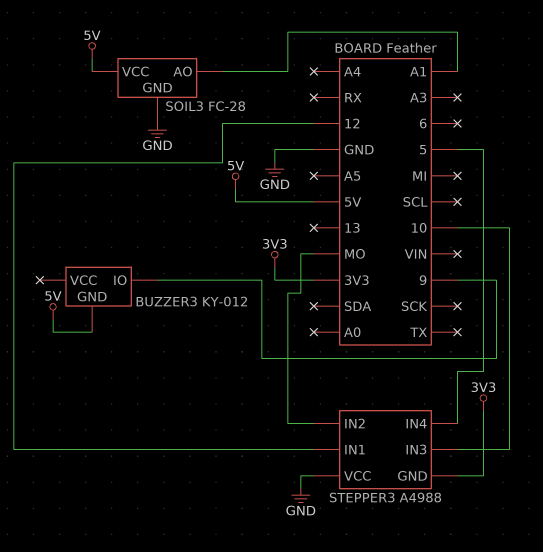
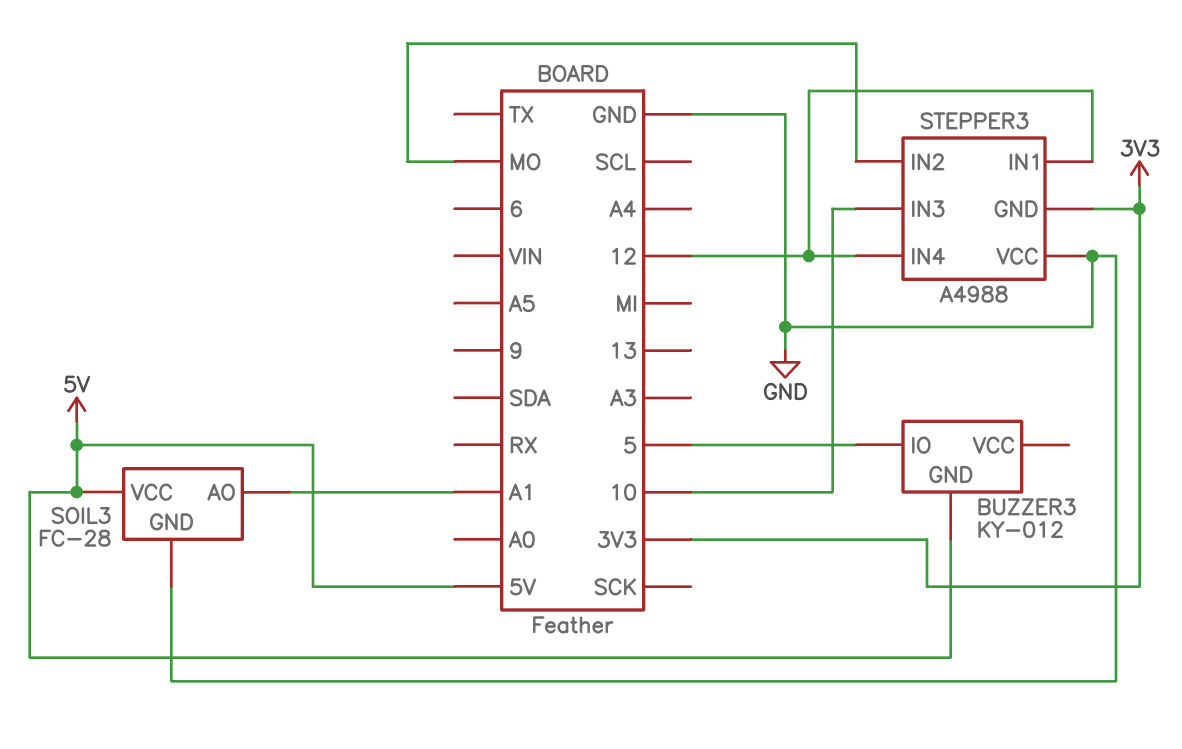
BUZZER3 pin IO: 9 -> 5
STEPPER3 pin IN4: 5 -> 12

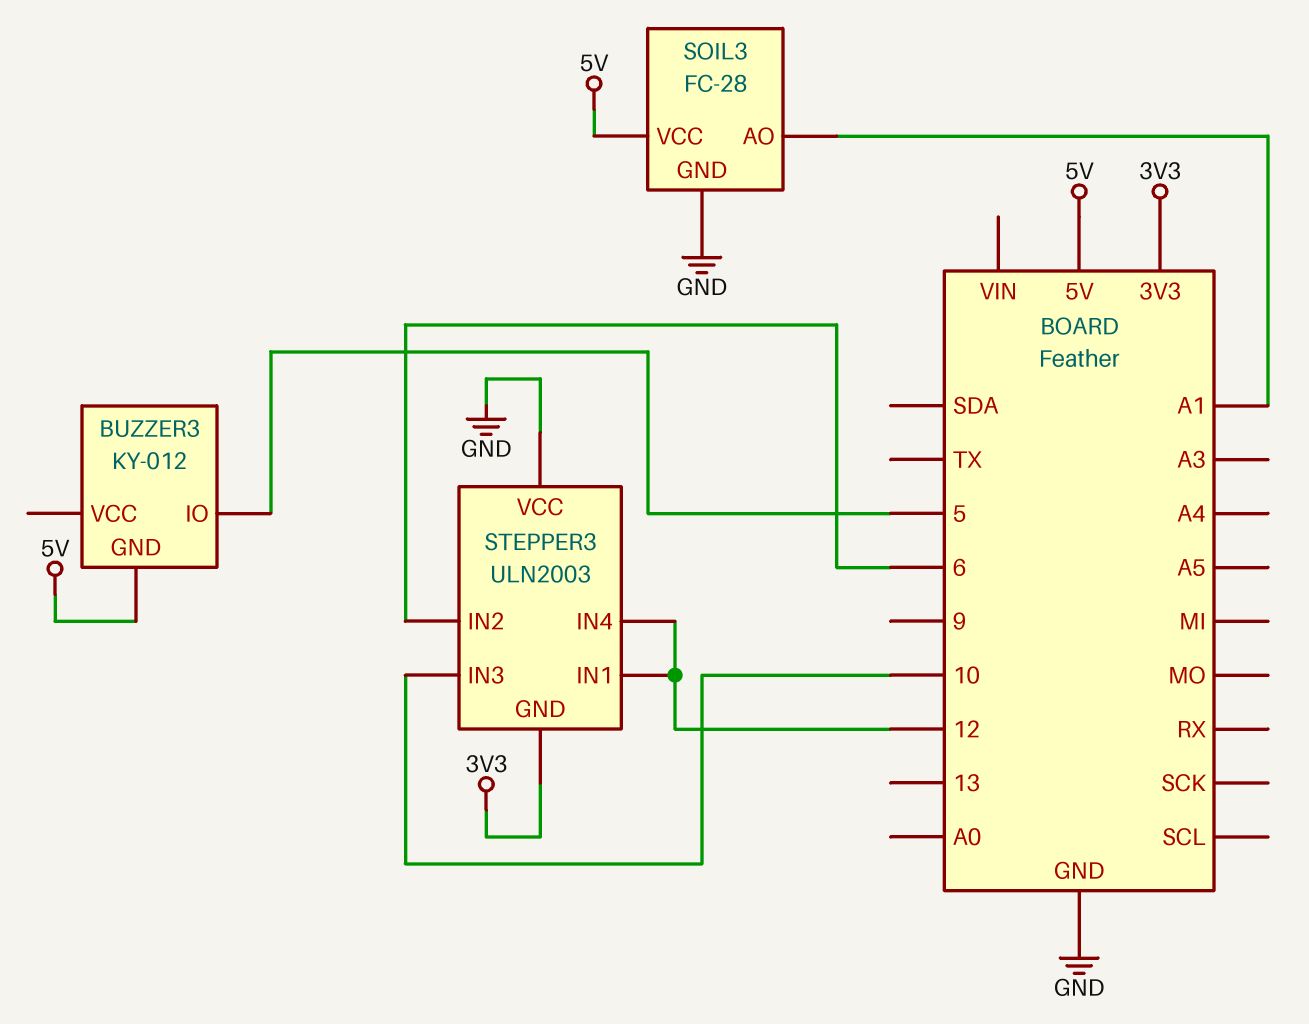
STEPPER3: A4988 -> ULN2003
STEPPER3 pin IN2: MO -> 6

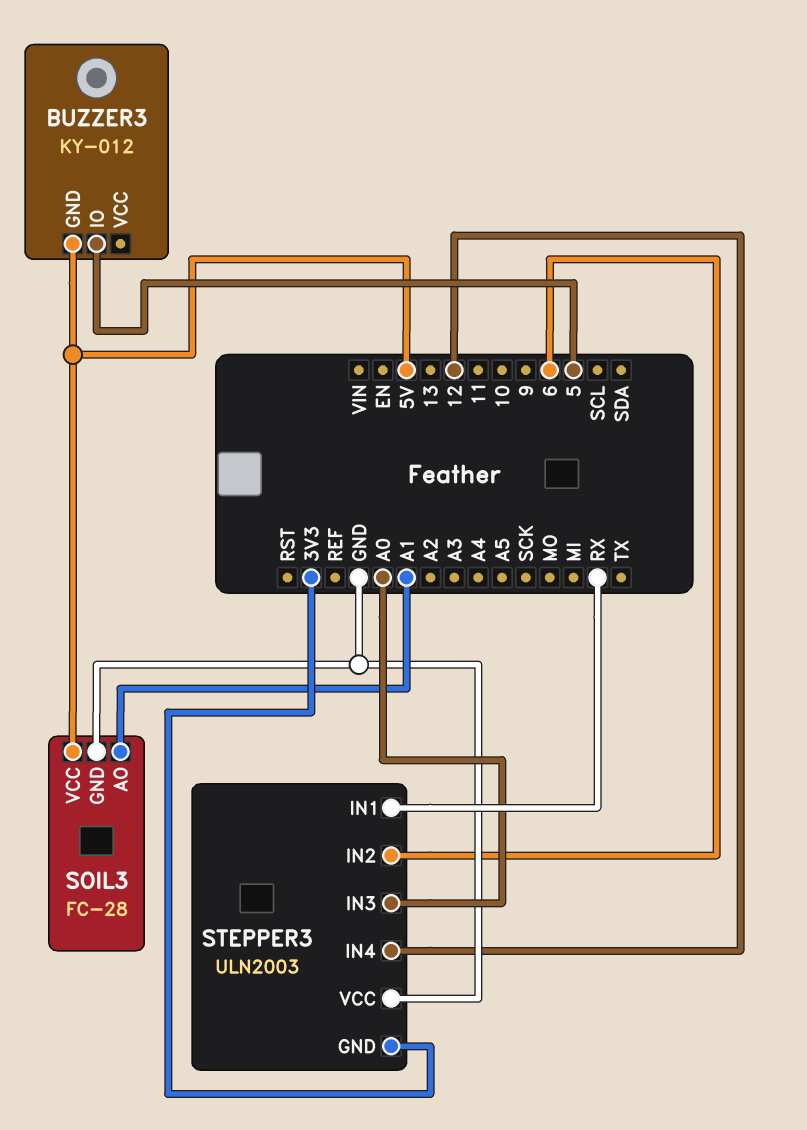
STEPPER3 pin IN1: 12 -> RX
STEPPER3 pin IN3: 10 -> A0

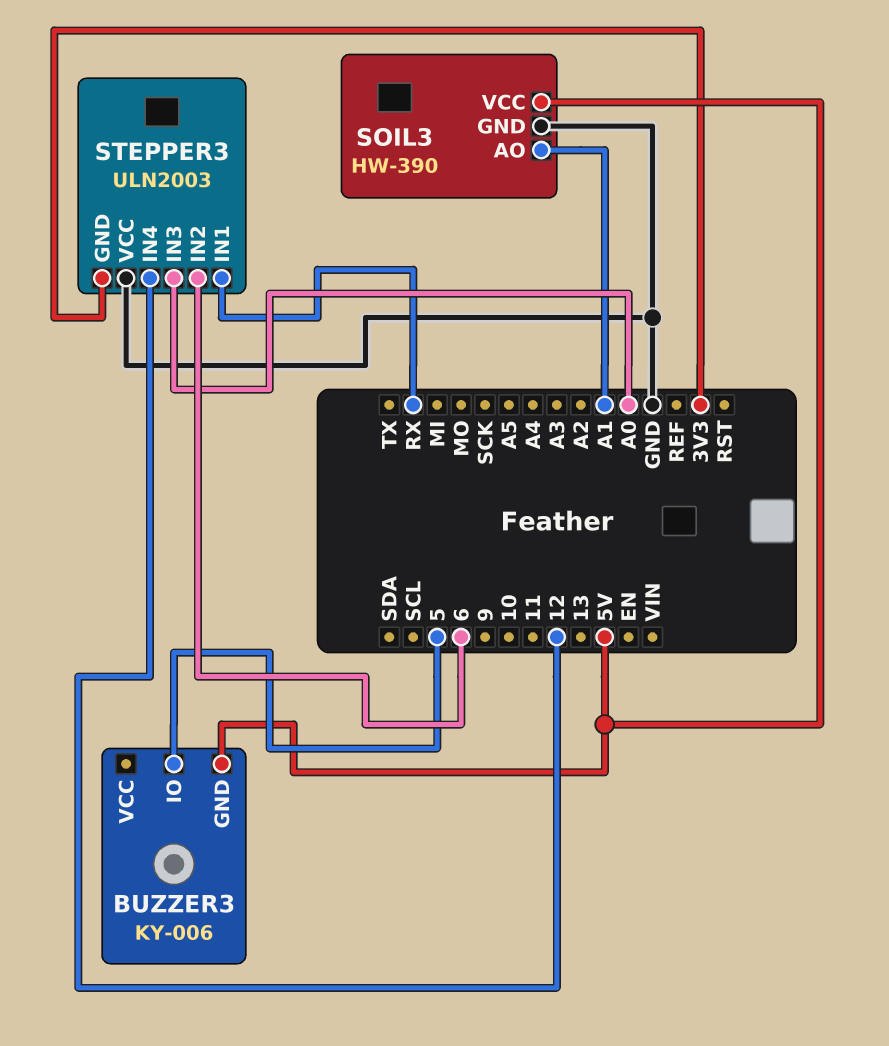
BUZZER3: KY-012 -> KY-006
SOIL3: FC-28 -> HW-390

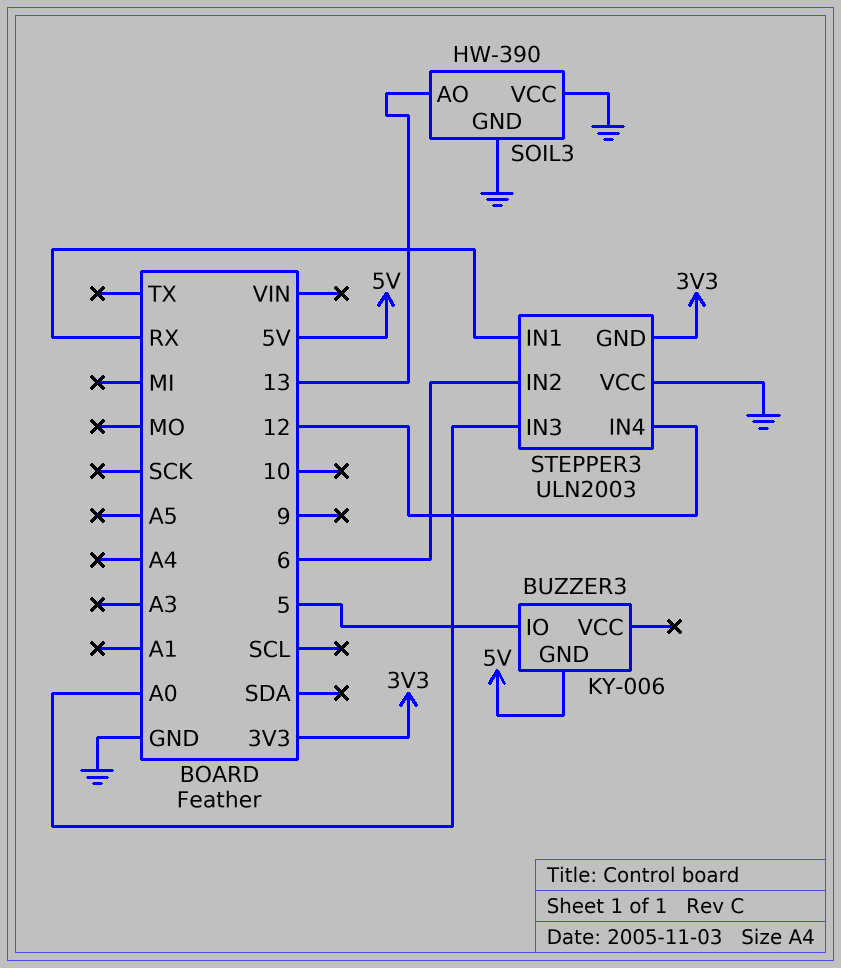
SOIL3 pin AO: A1 -> 13
SOIL3 pin VCC: 5V -> GND

